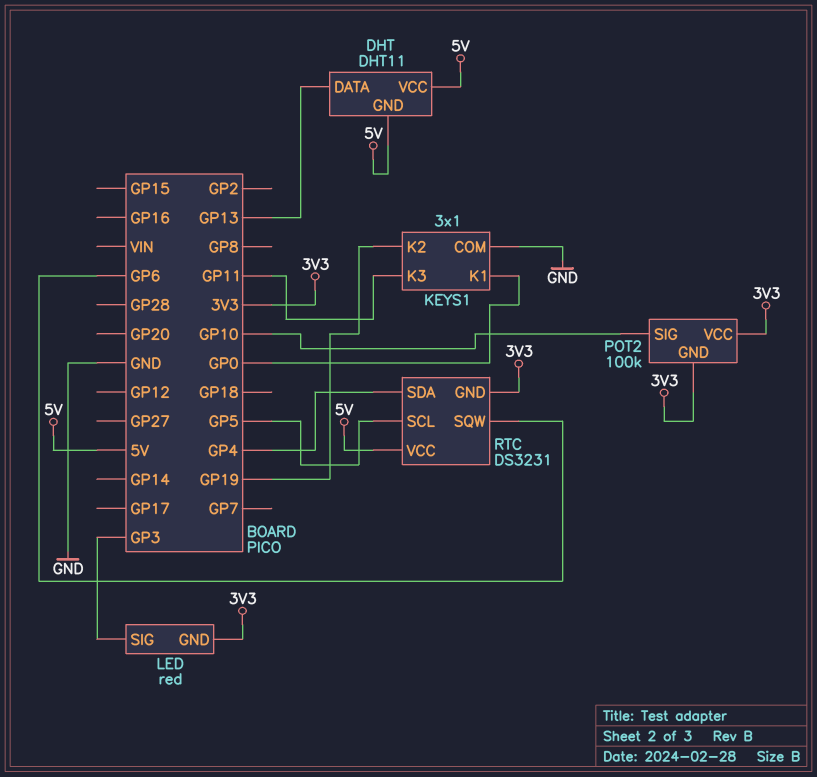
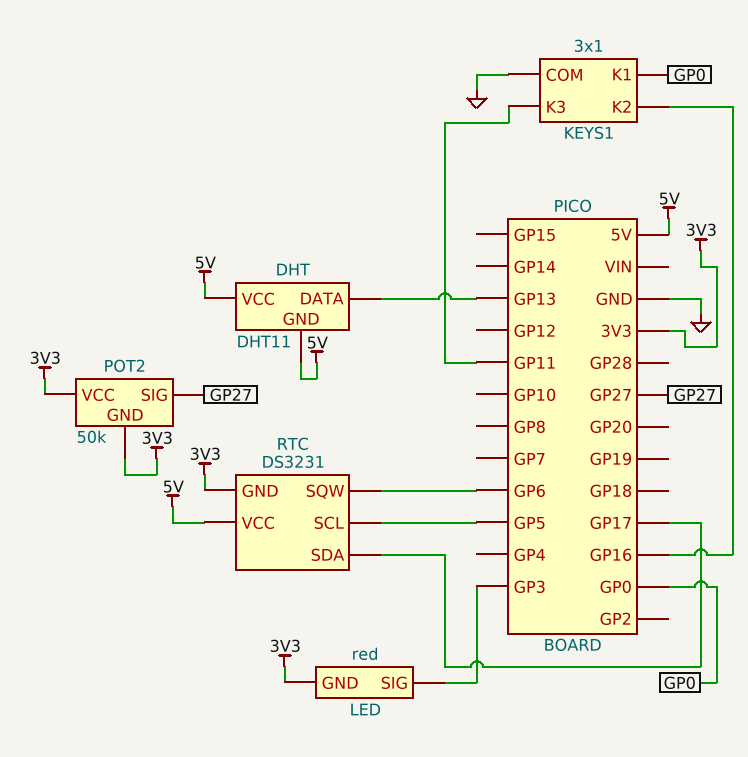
KEYS1 pin K2: GP19 -> GP16
POT2: 100k -> 50k
POT2 pin SIG: GP10 -> GP27
RTC pin SDA: GP4 -> GP17

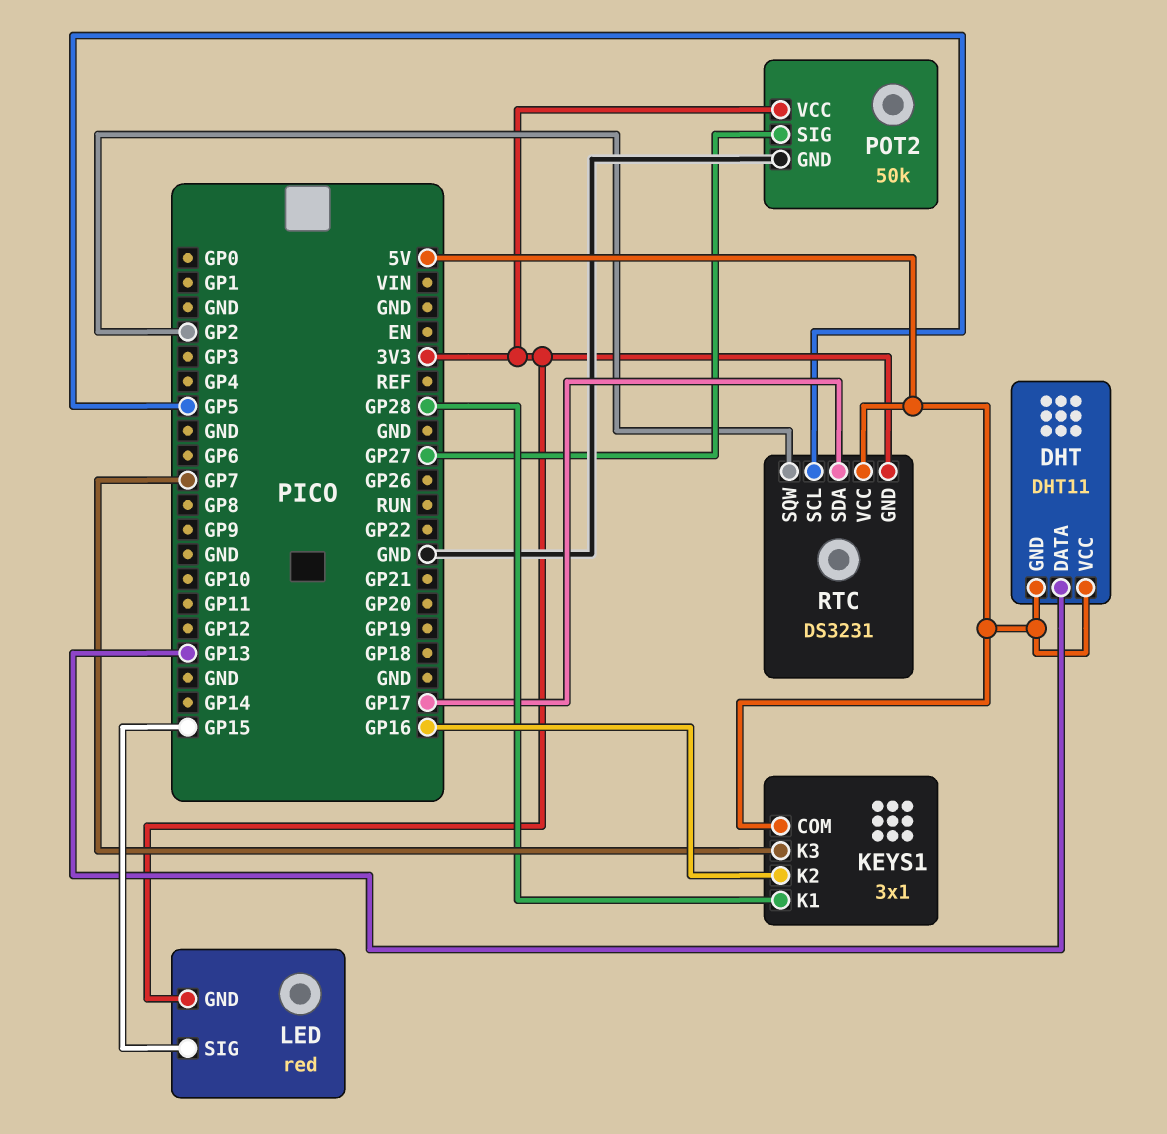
KEYS1 pin COM: GND -> 5V
KEYS1 pin K1: GP0 -> GP28
KEYS1 pin K3: GP11 -> GP7
LED pin SIG: GP3 -> GP15
POT2 pin GND: 3V3 -> GND
RTC pin SQW: GP6 -> GP2

